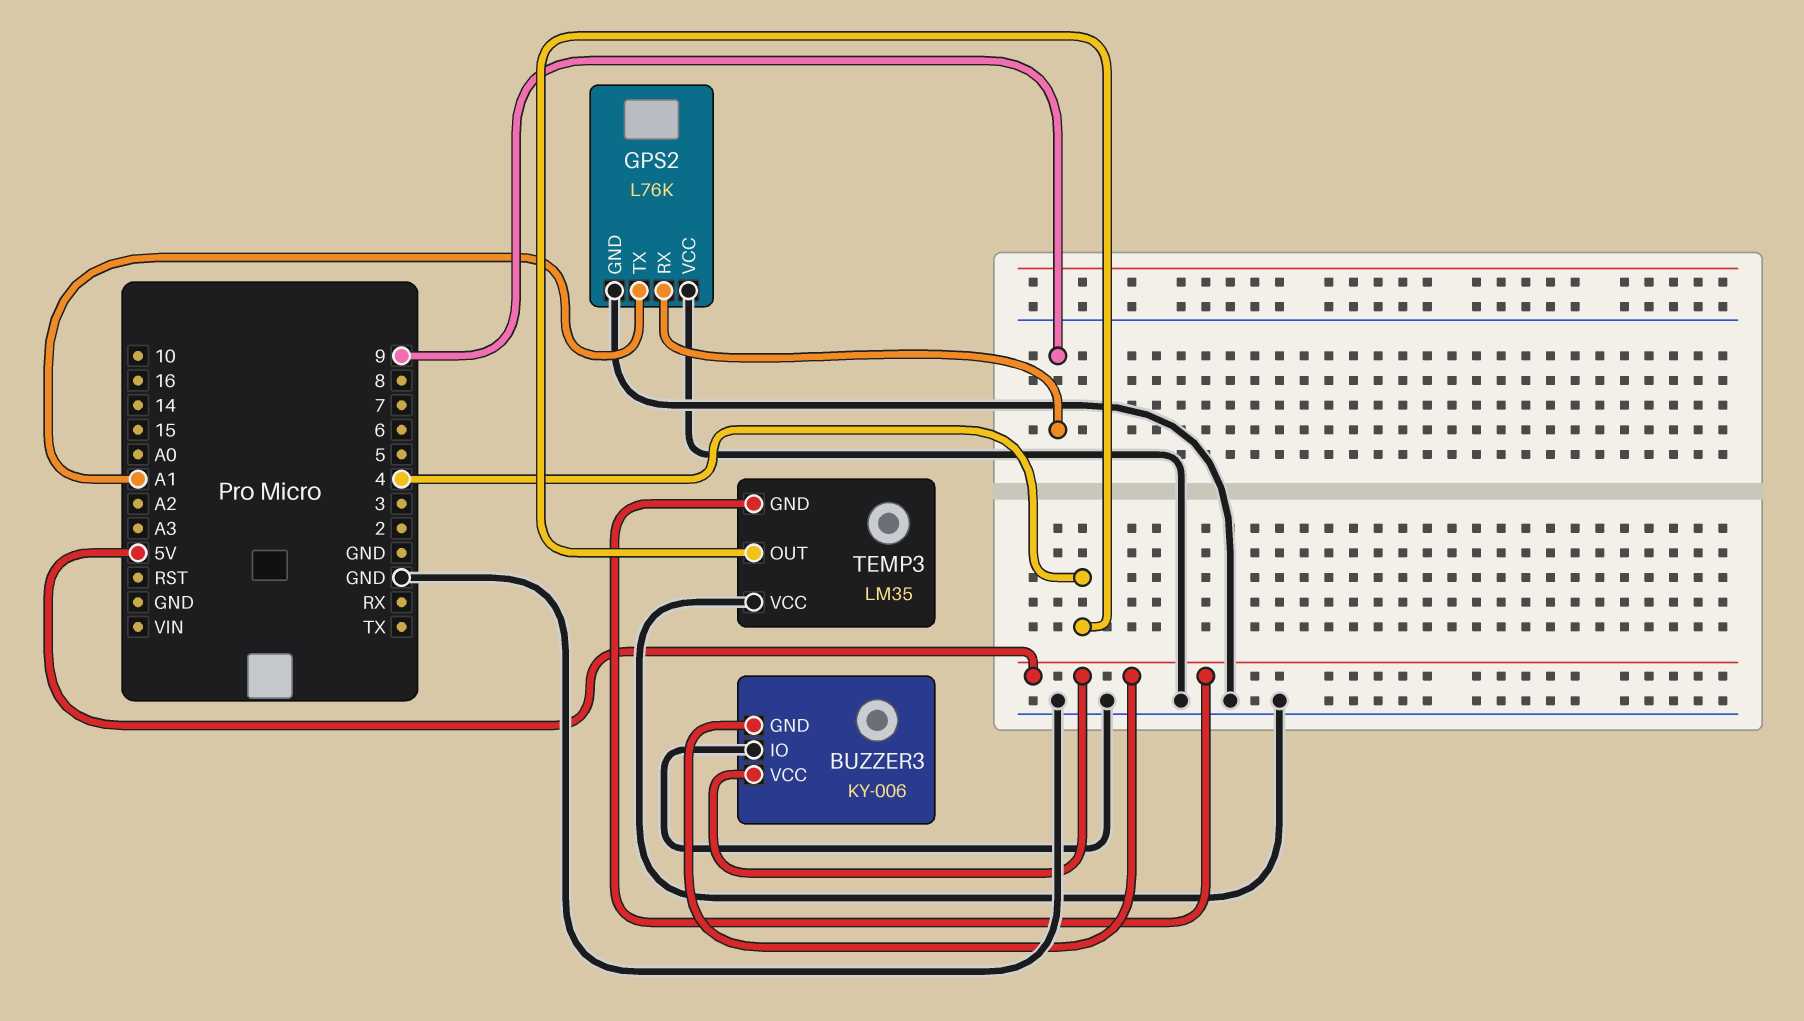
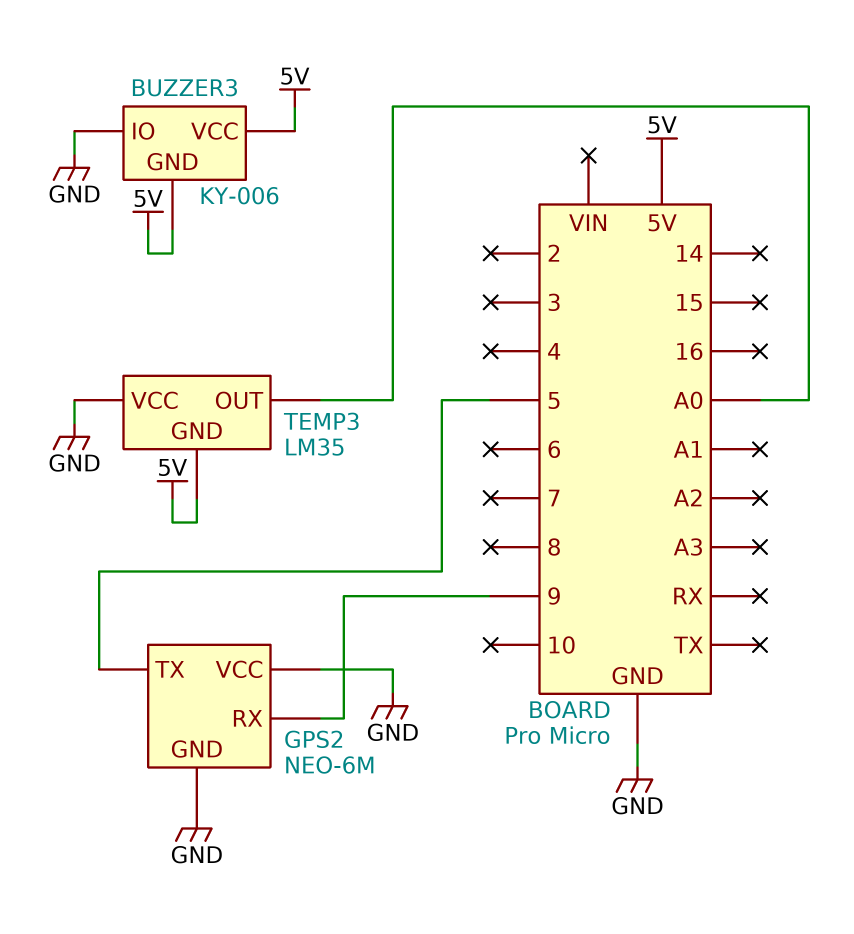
GPS2: L76K -> NEO-6M
GPS2 pin TX: A1 -> 5
TEMP3 pin OUT: 4 -> A0

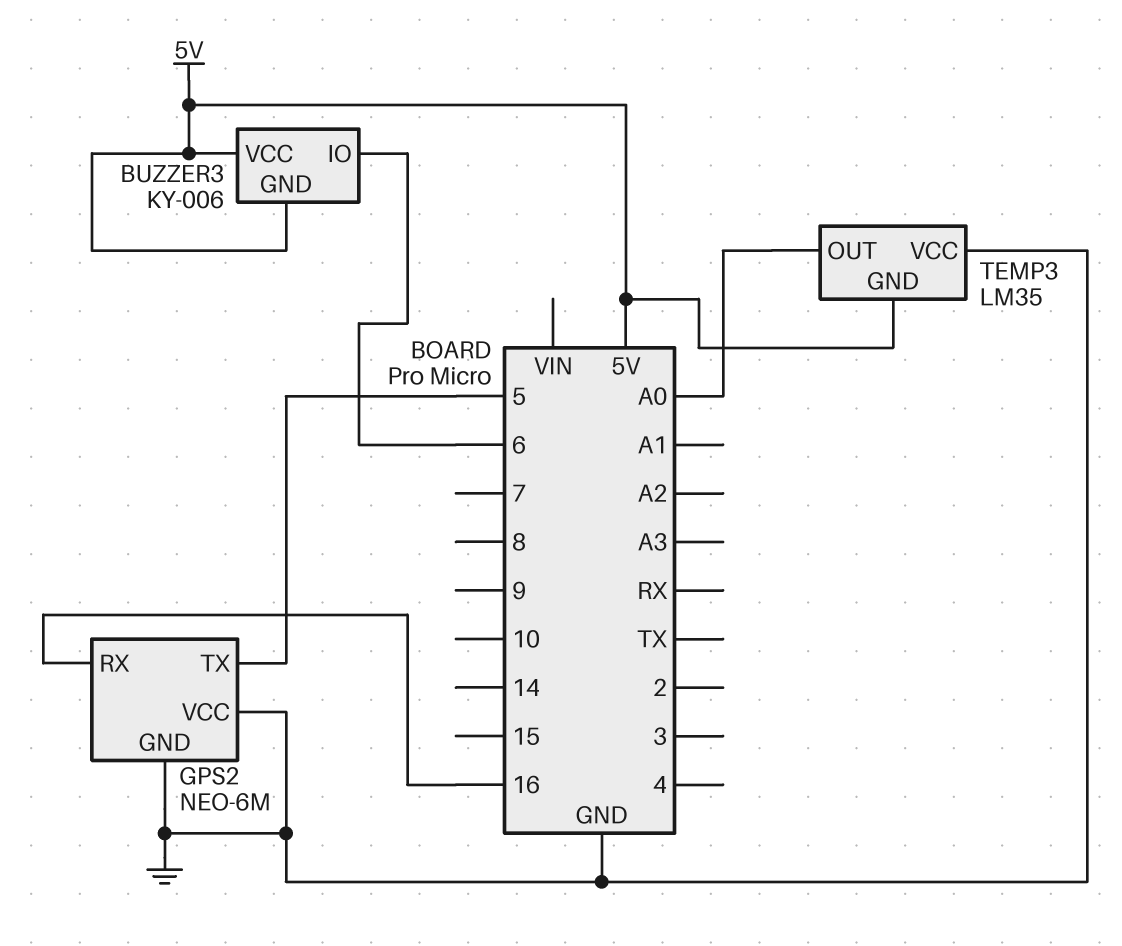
BUZZER3 pin IO: GND -> 6
GPS2 pin RX: 9 -> 16

